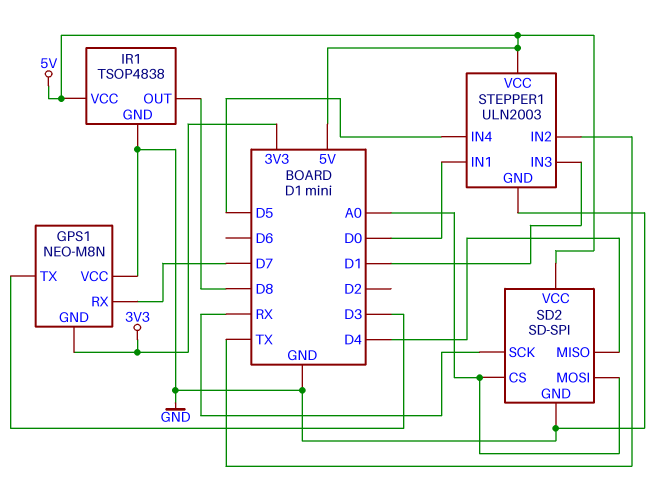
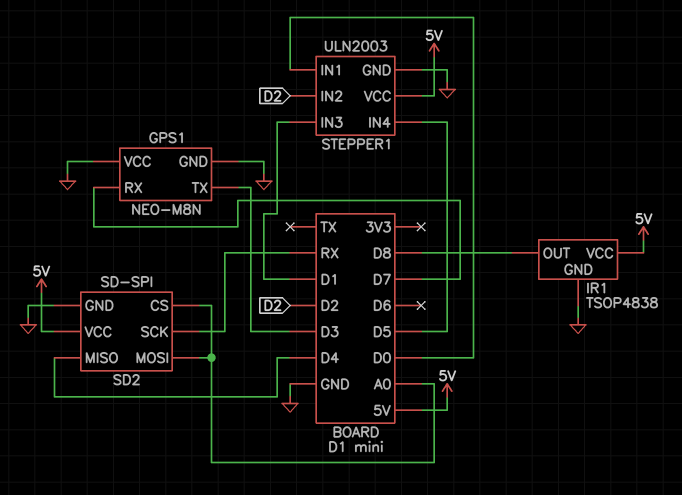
GPS1 pin GND: 3V3 -> GND
STEPPER1 pin IN2: TX -> D2

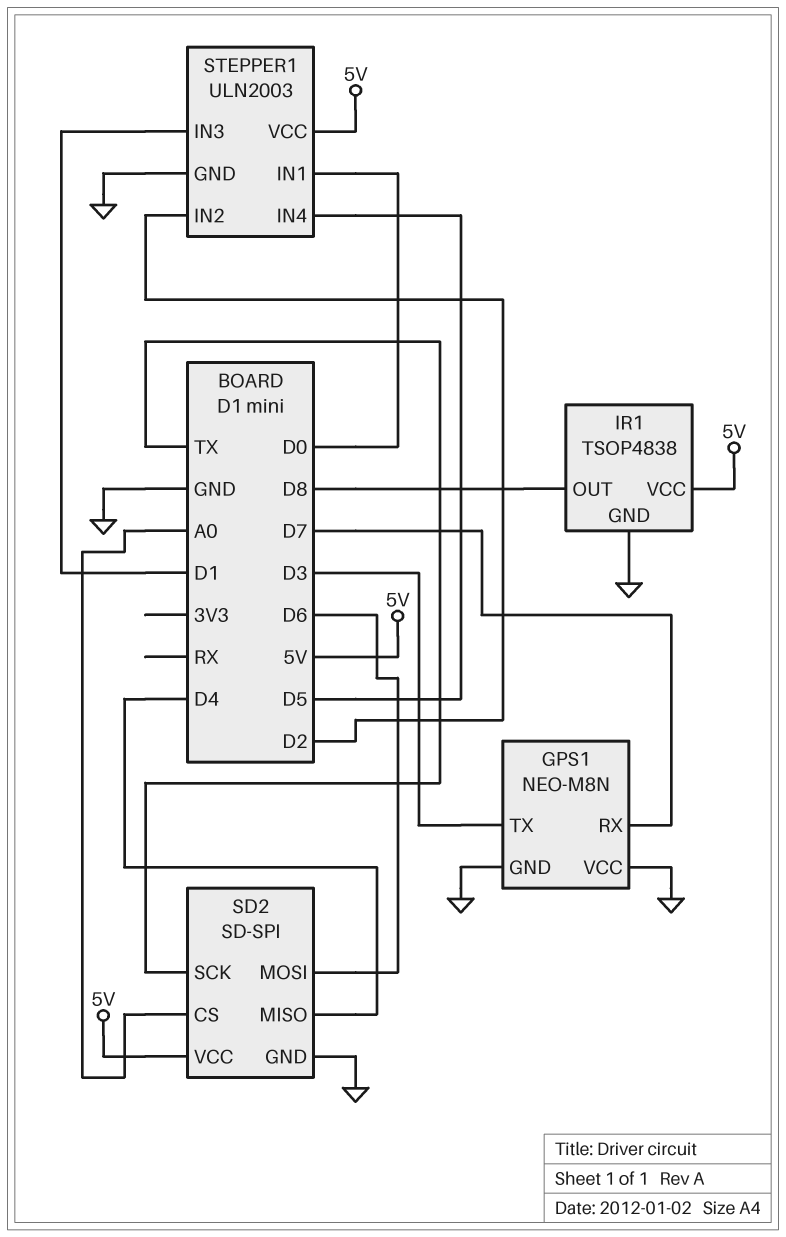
SD2 pin MOSI: A0 -> D6
SD2 pin SCK: RX -> TX

